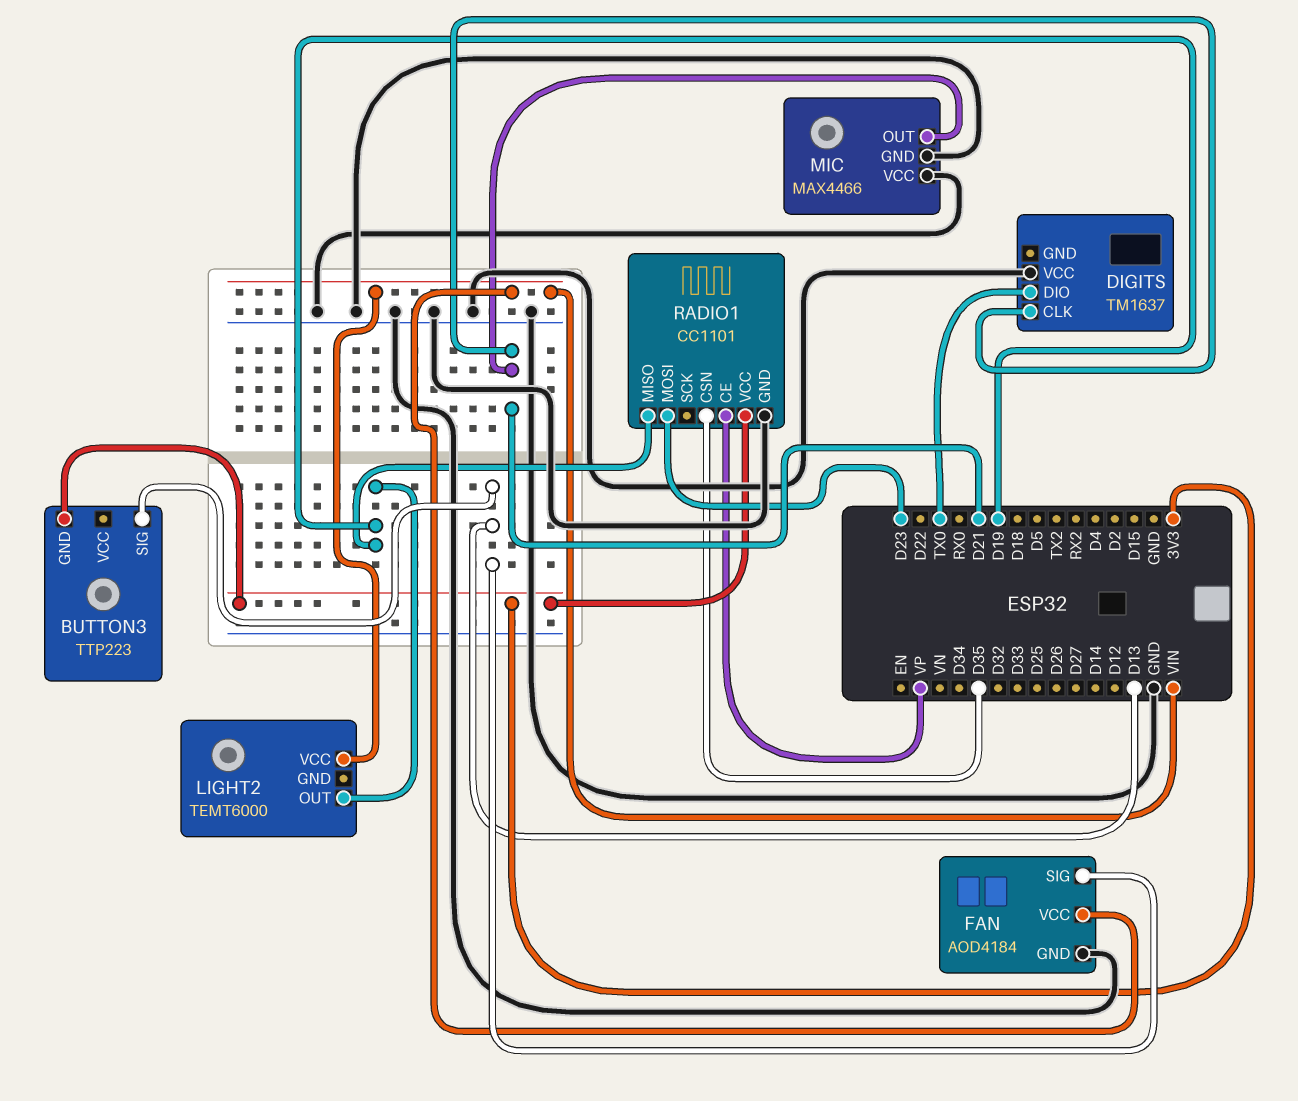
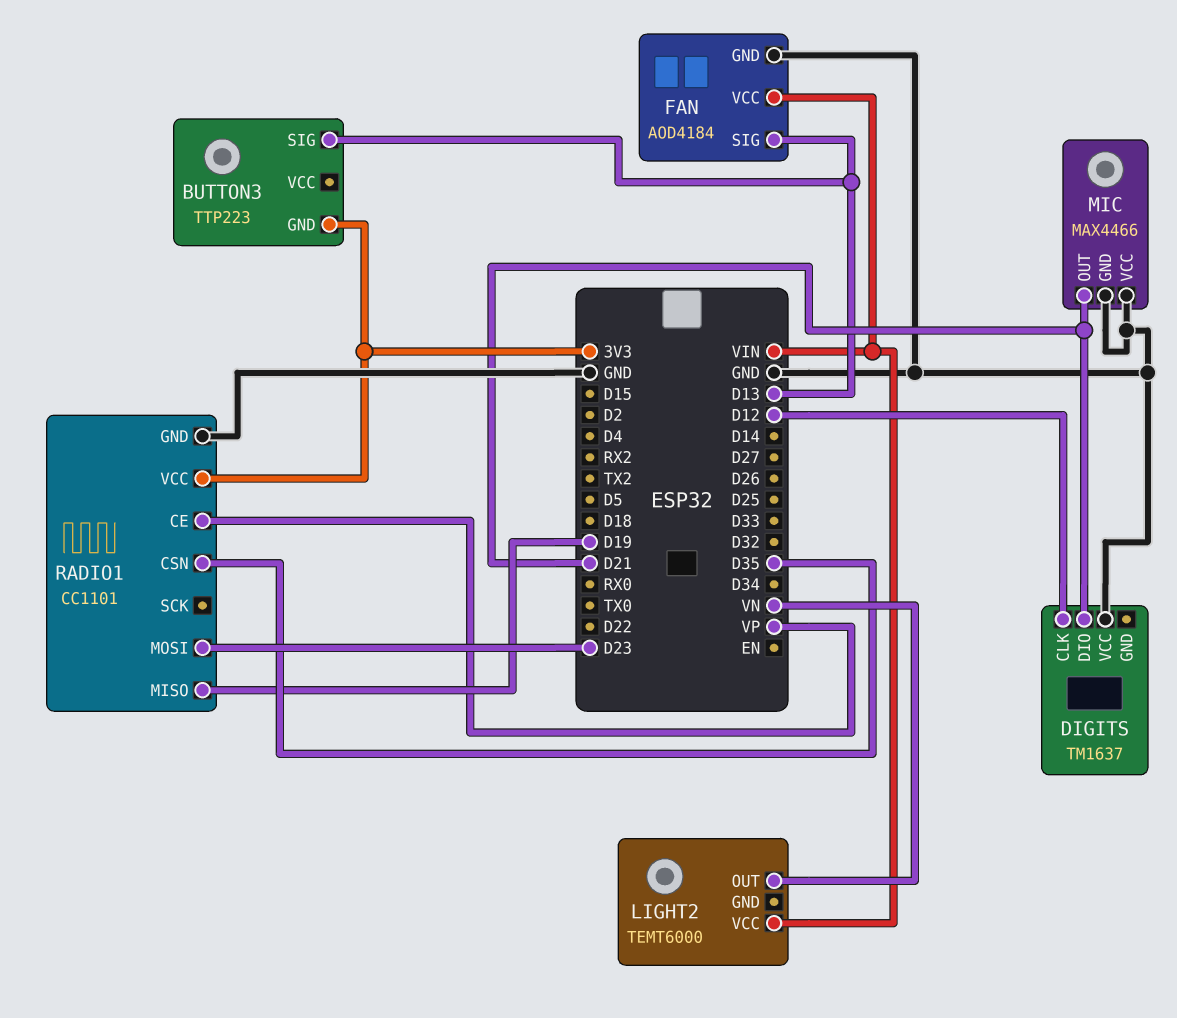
DIGITS pin CLK: D21 -> D12
DIGITS pin DIO: TX0 -> D21
LIGHT2 pin OUT: D19 -> VN

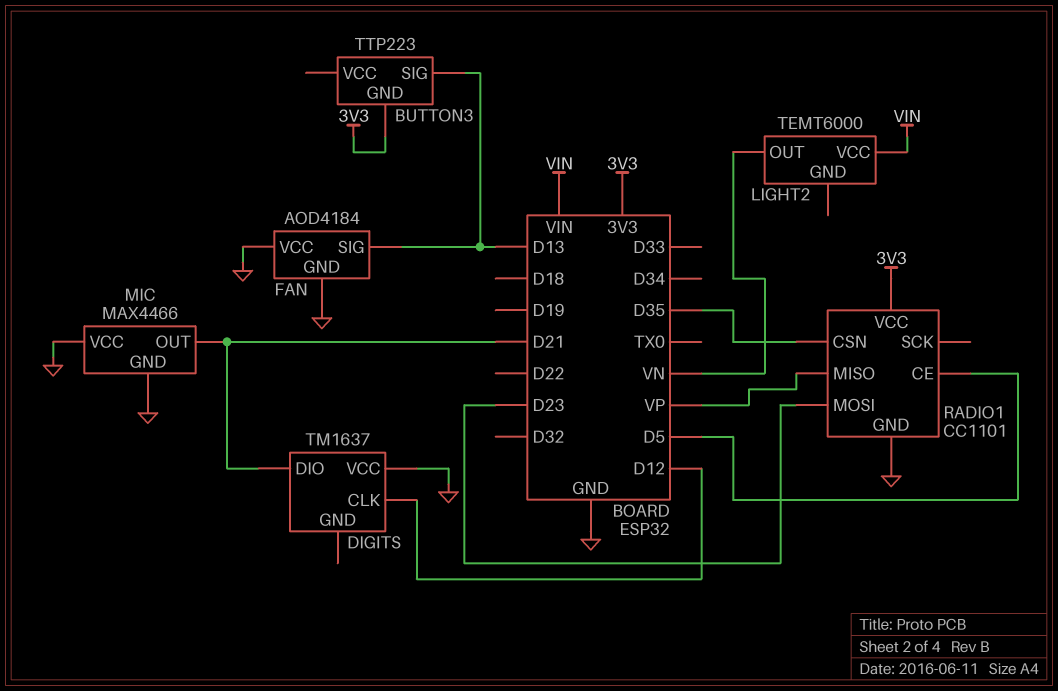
FAN pin VCC: VIN -> GND
RADIO1 pin CE: VP -> D5
RADIO1 pin MISO: D19 -> VP

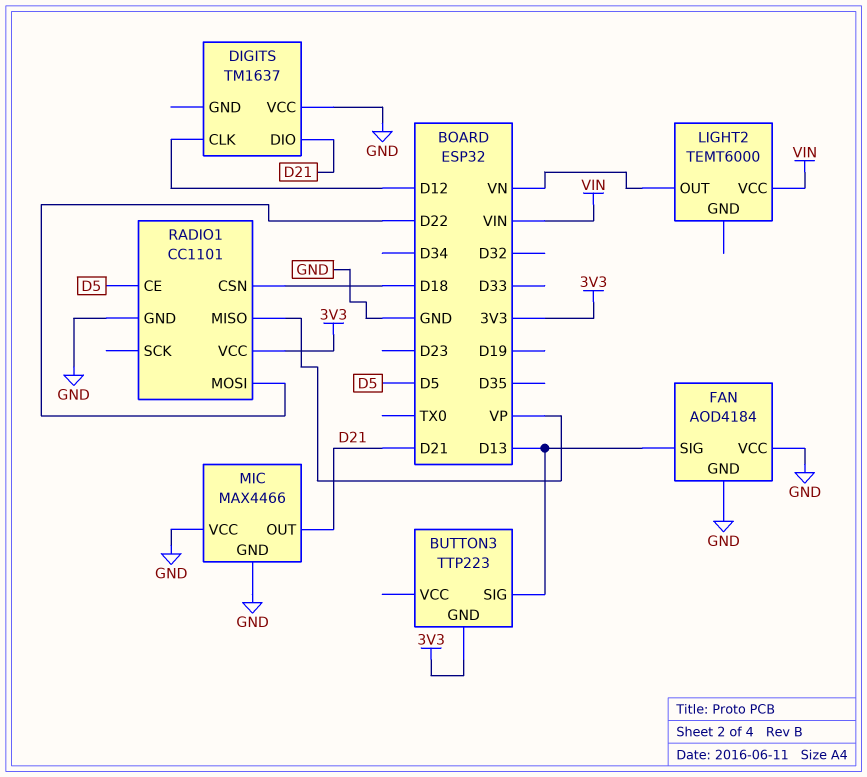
RADIO1 pin CSN: D35 -> D18
RADIO1 pin MOSI: D23 -> D22

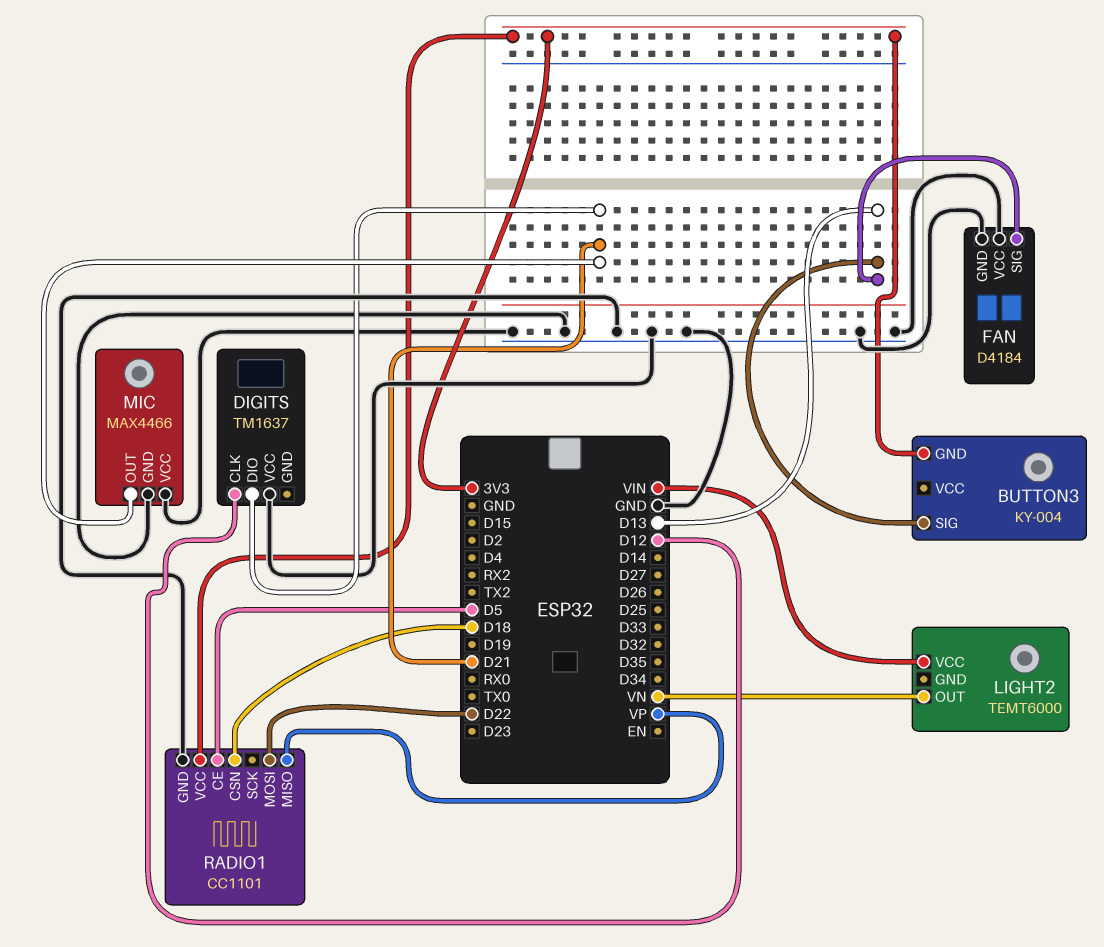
BUTTON3: TTP223 -> KY-004
FAN: AOD4184 -> D4184

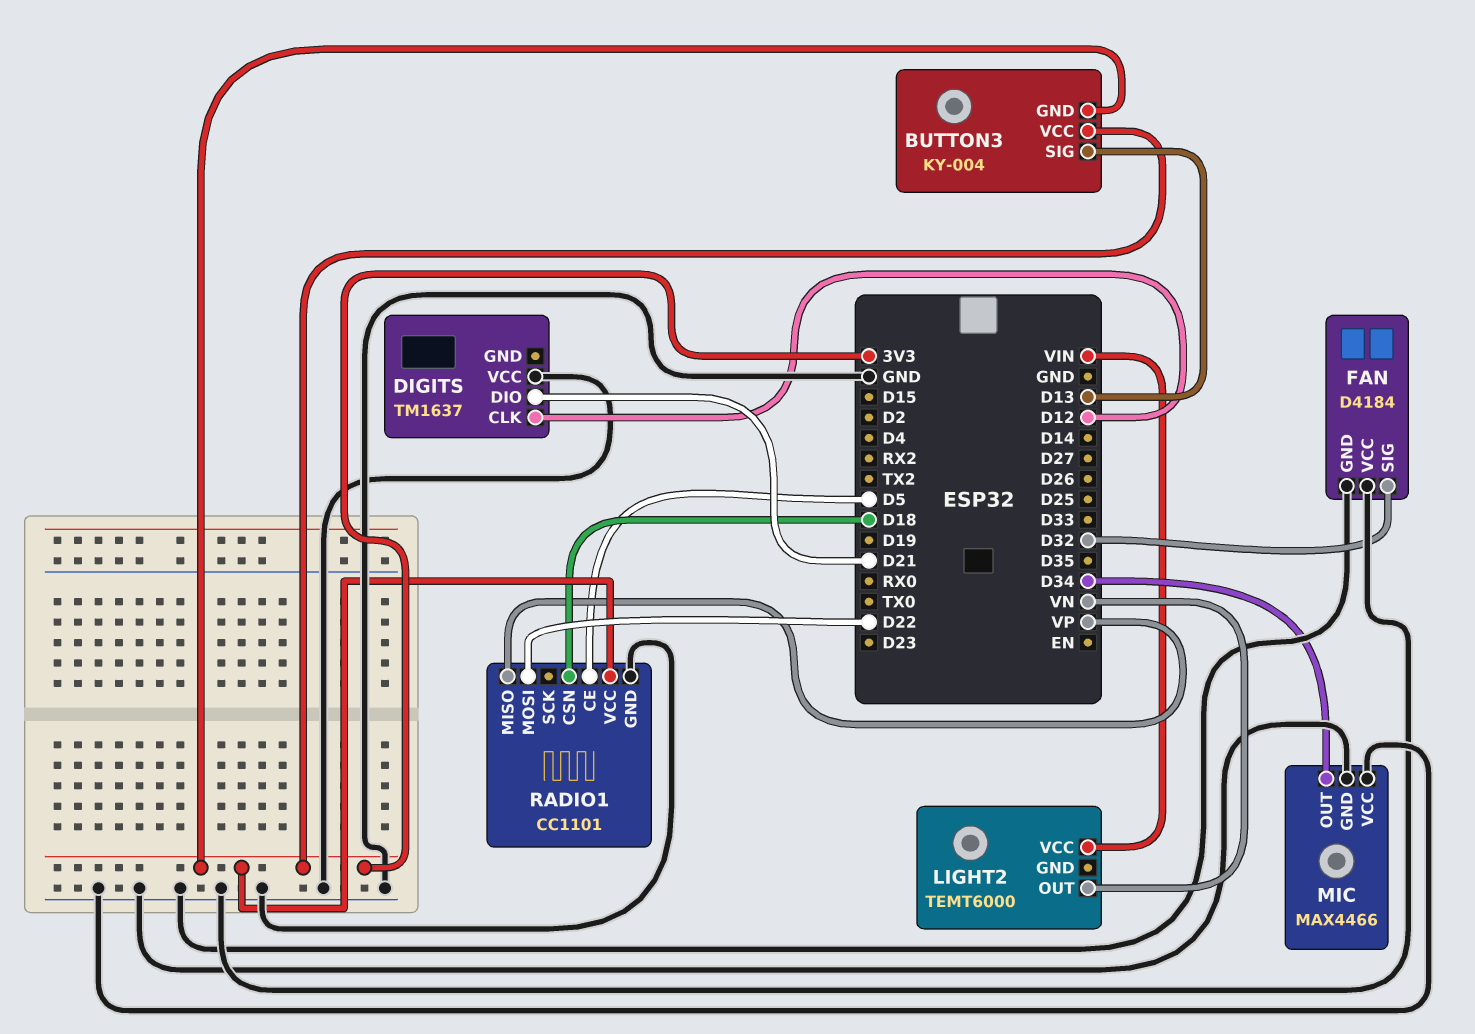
BUTTON3 pin VCC: none -> 3V3
FAN pin SIG: D13 -> D32
MIC pin OUT: D21 -> D34

